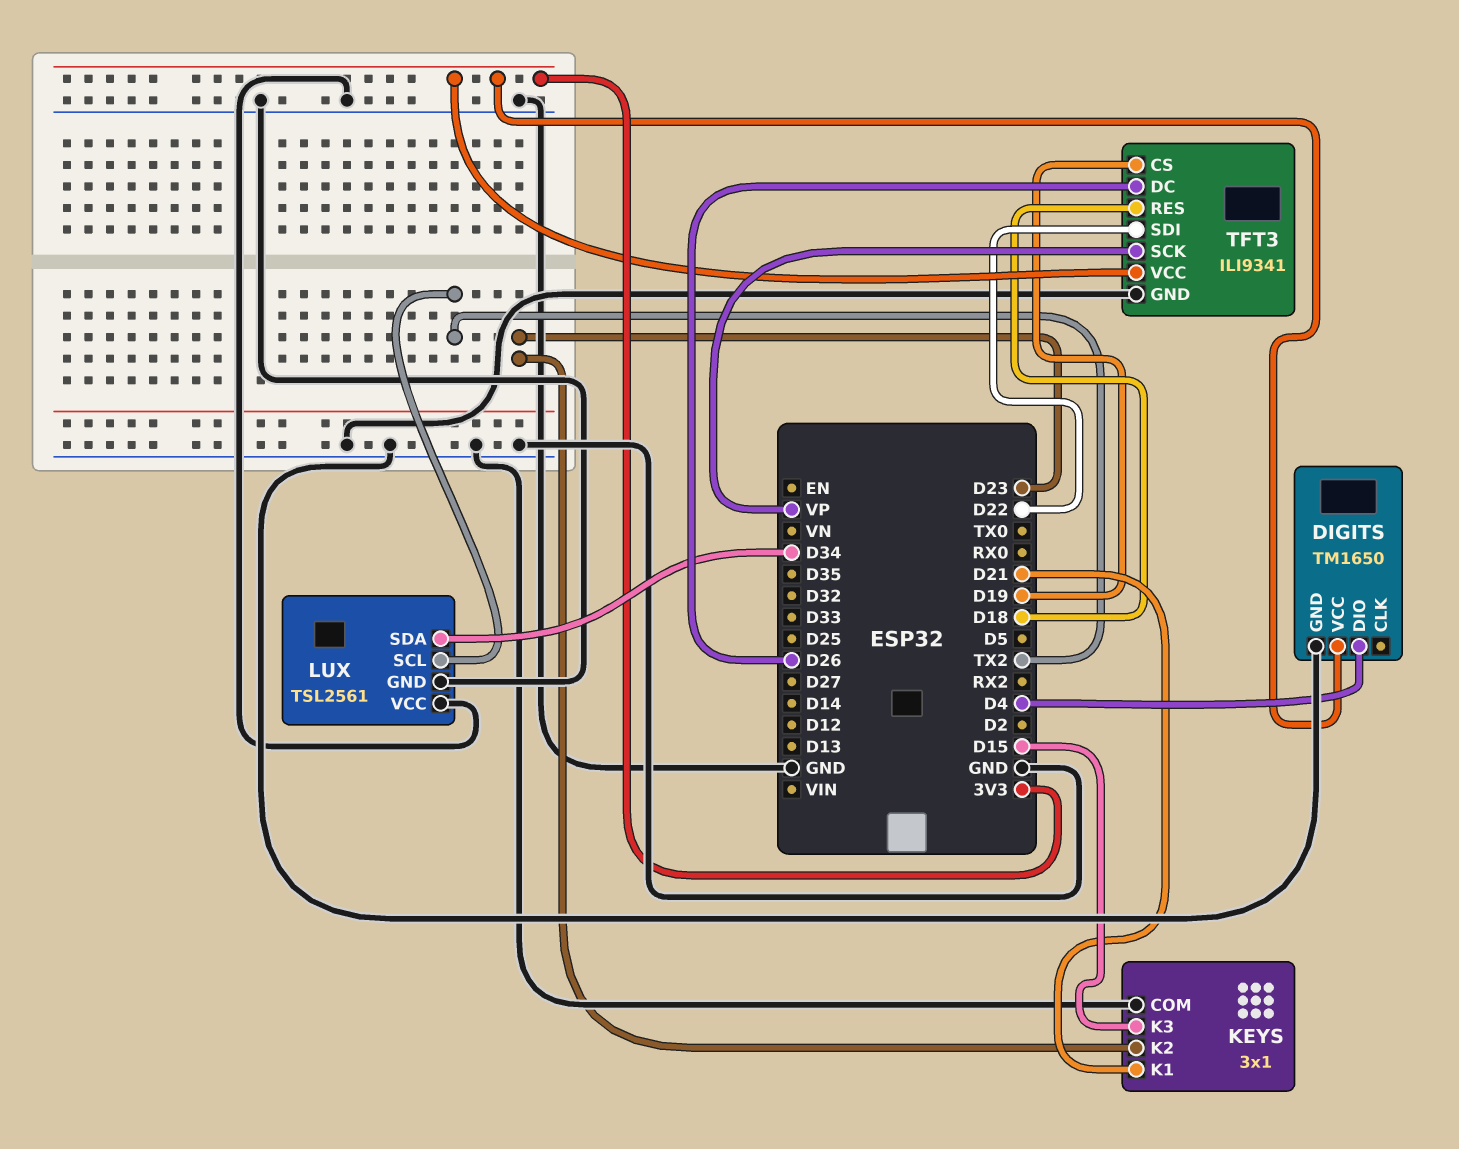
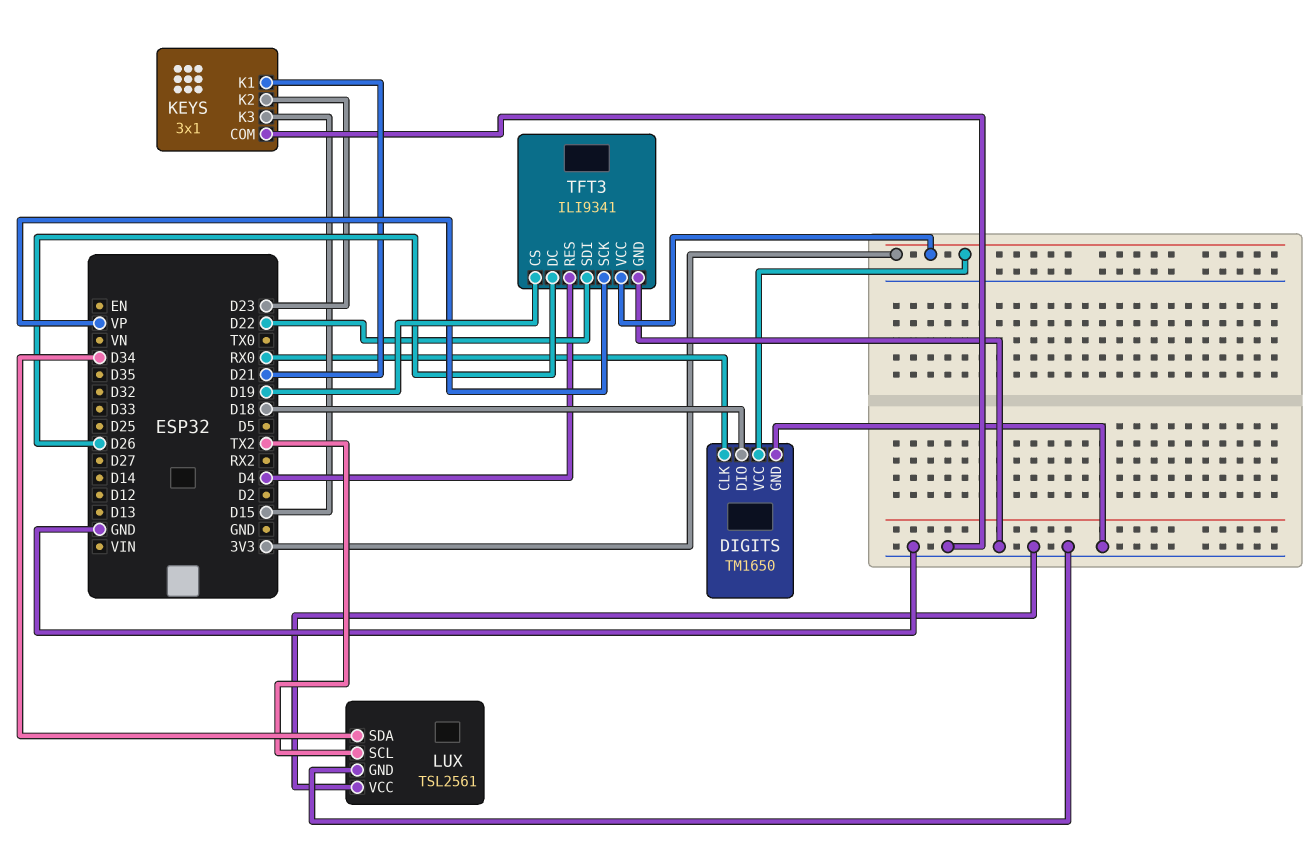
DIGITS pin CLK: none -> RX0
DIGITS pin DIO: D4 -> D18
TFT3 pin RES: D18 -> D4

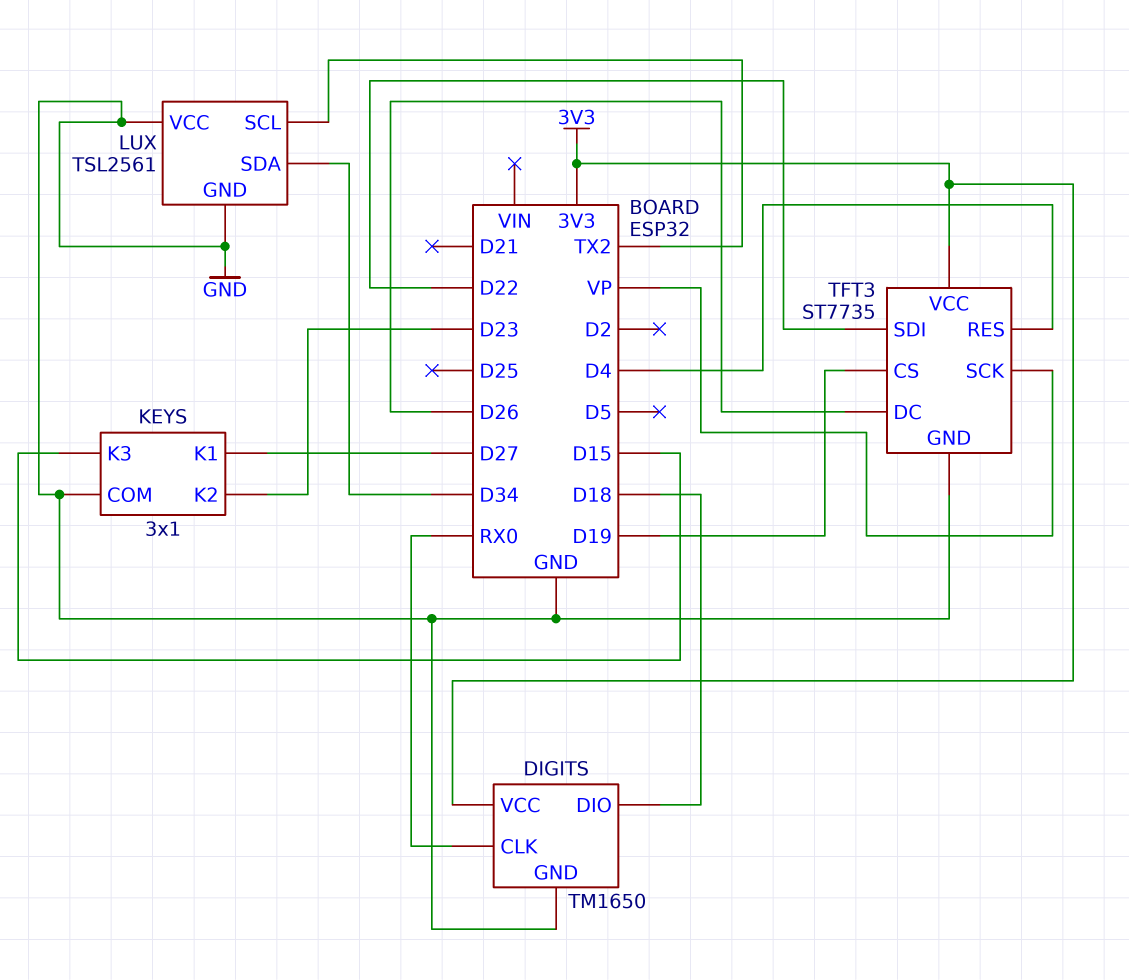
KEYS pin K1: D21 -> D27
TFT3: ILI9341 -> ST7735

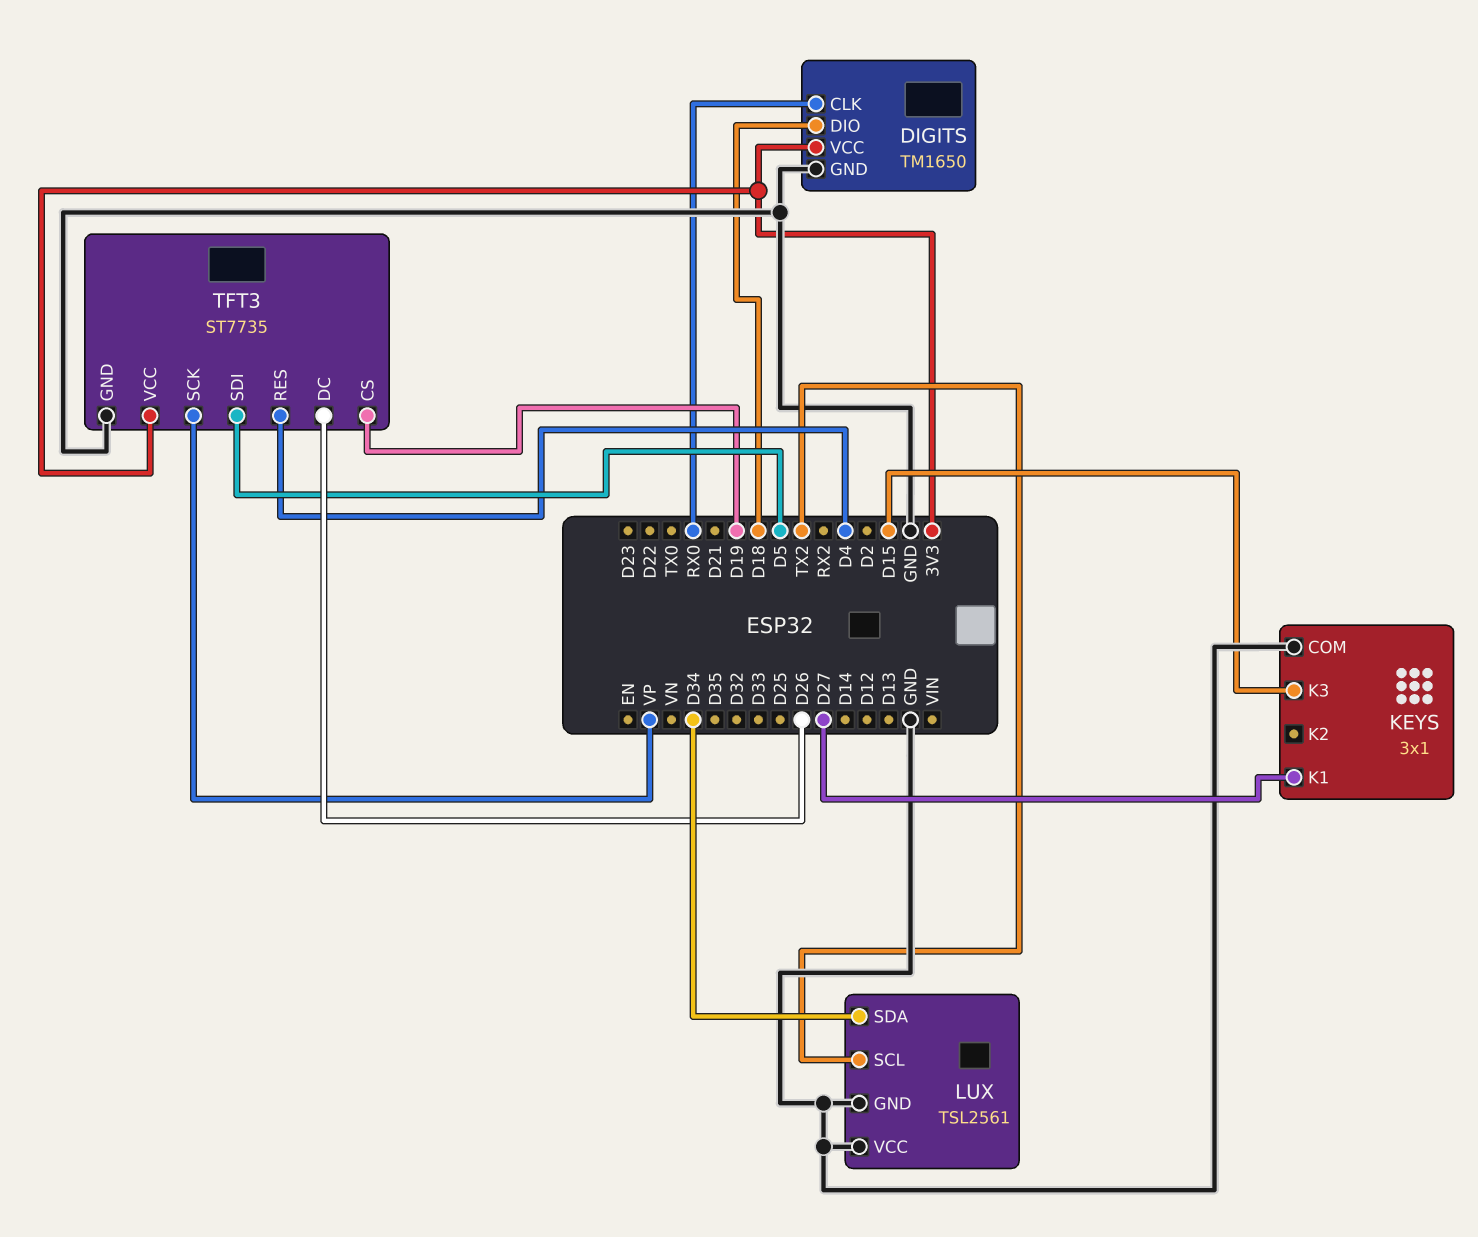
KEYS pin K2: D23 -> none
TFT3 pin SDI: D22 -> D5

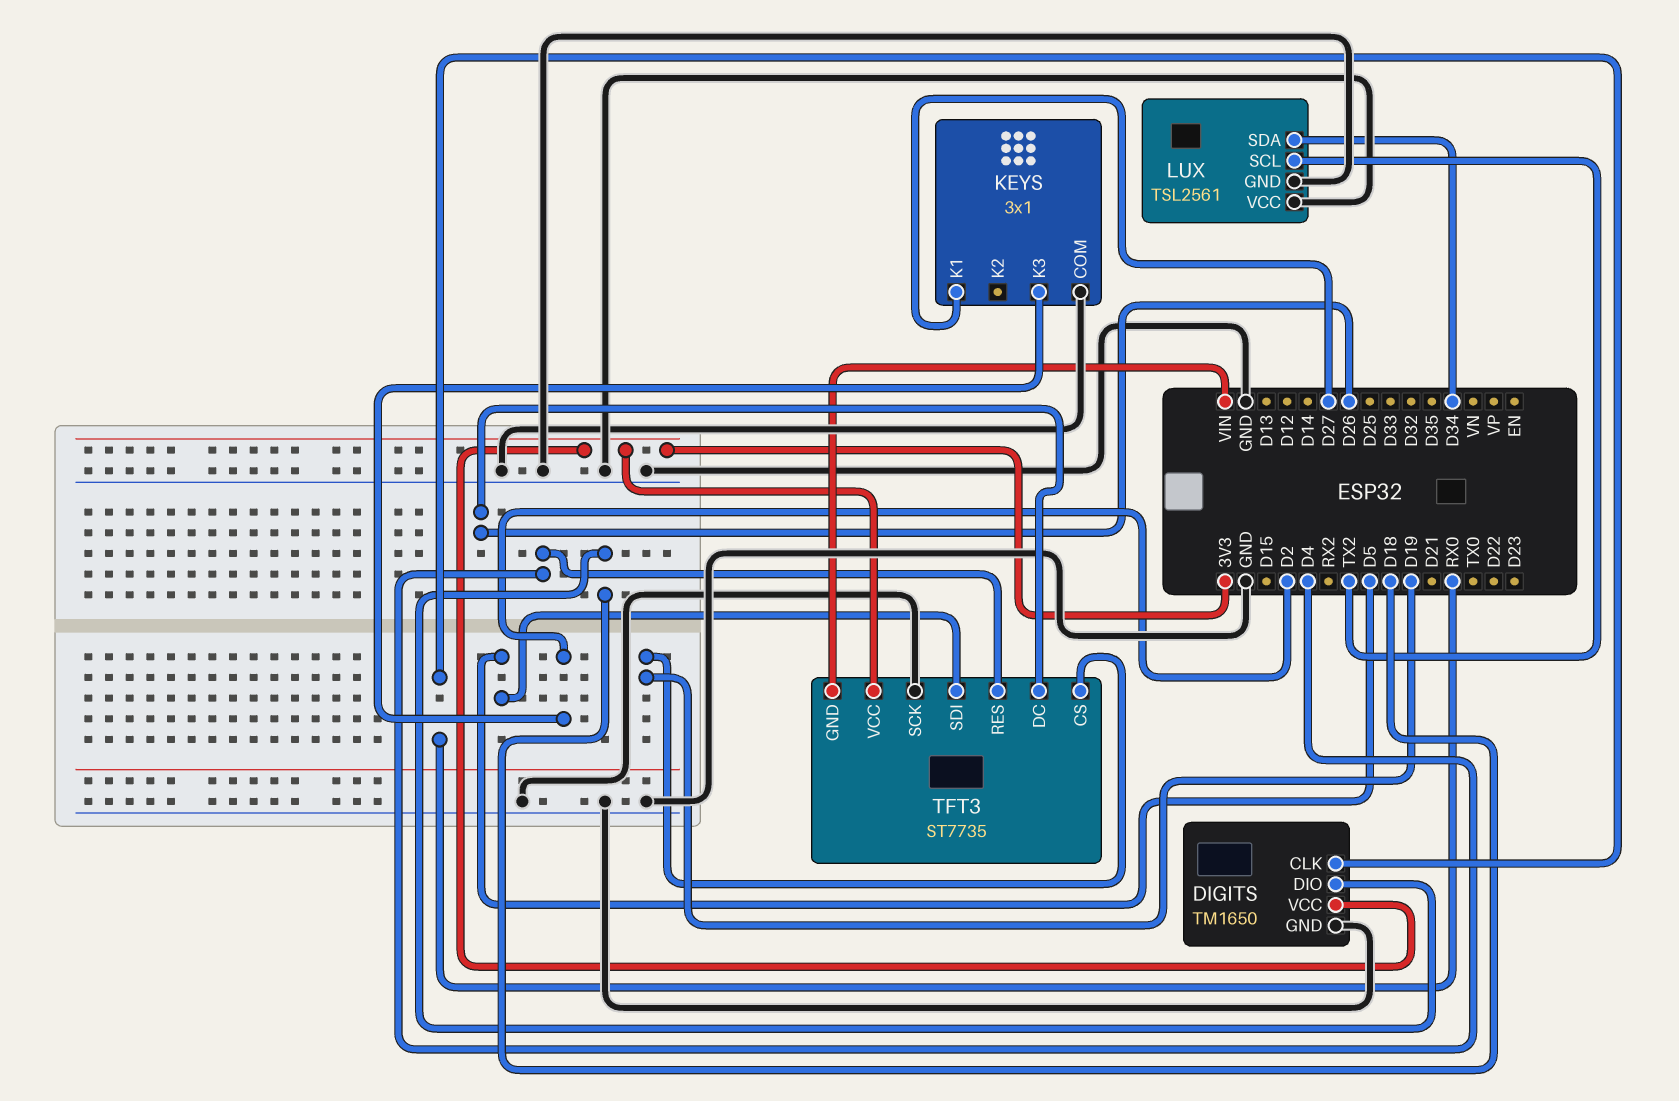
KEYS pin K3: D15 -> D2
TFT3 pin GND: GND -> VIN
TFT3 pin SCK: VP -> GND

